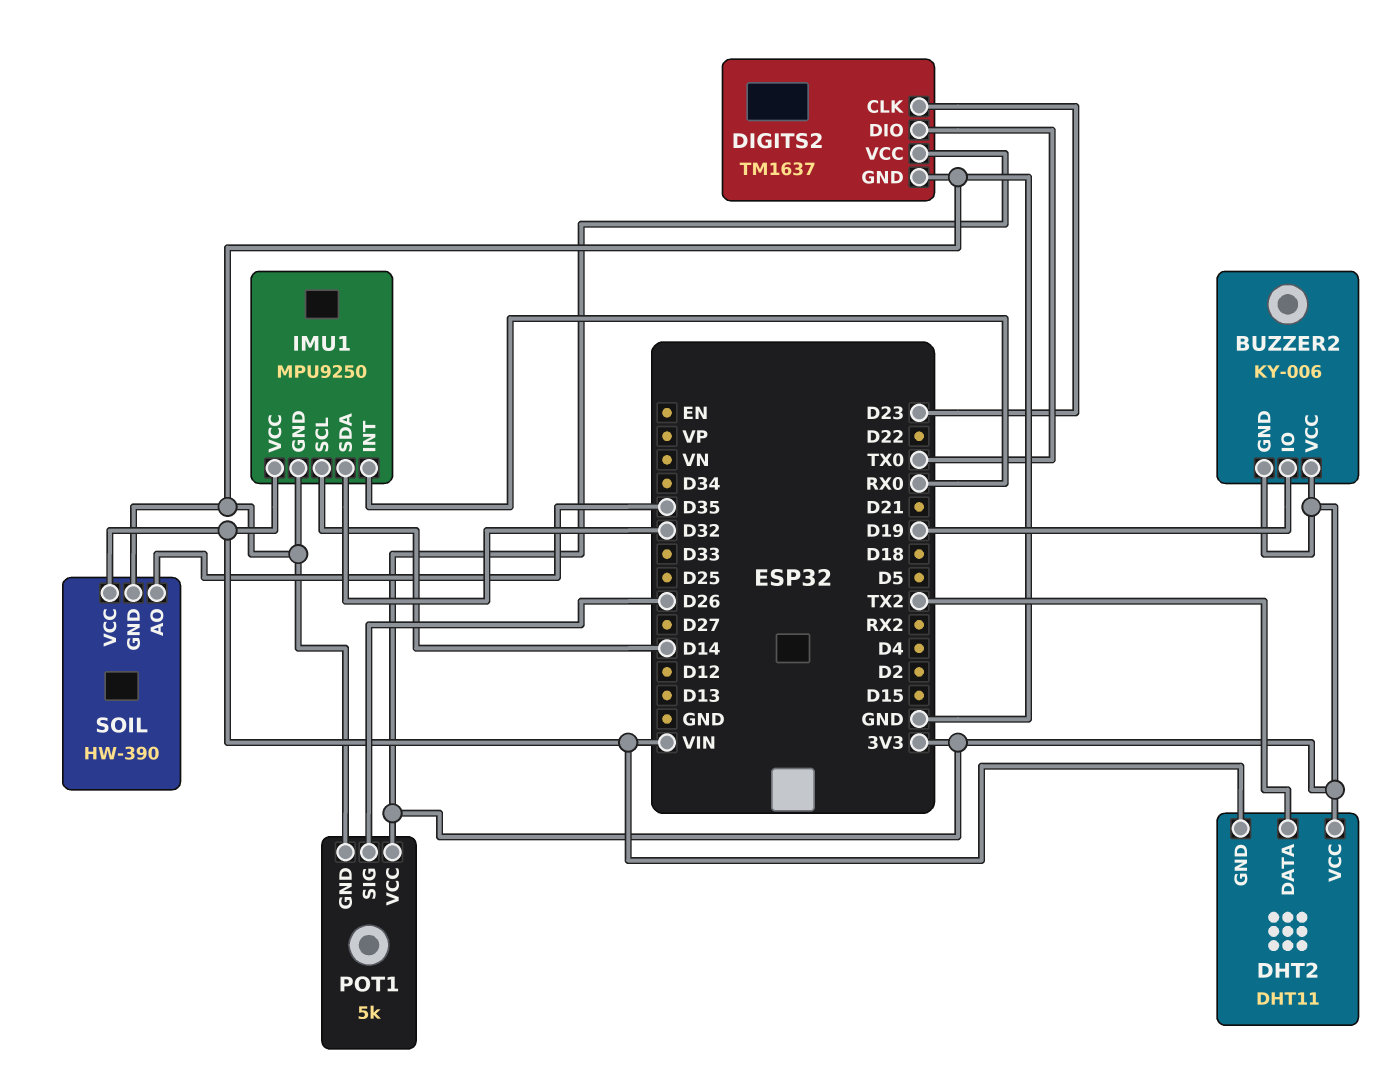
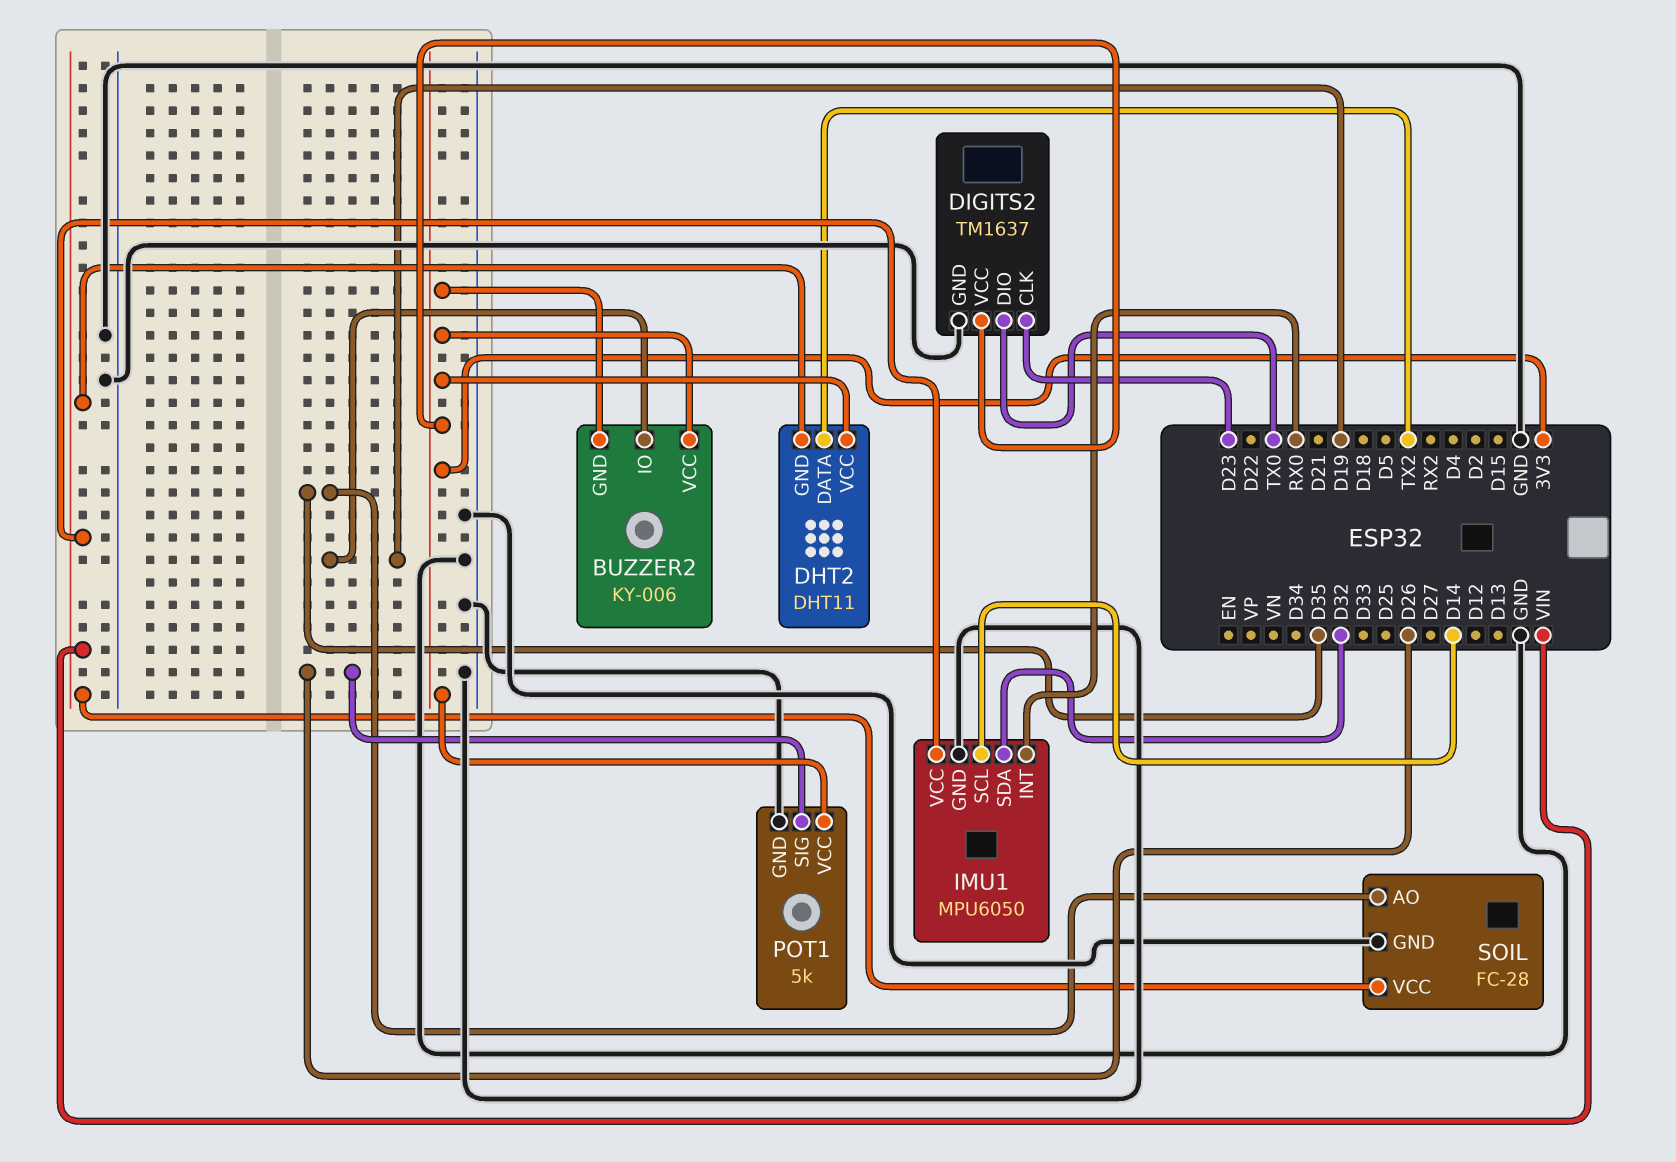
IMU1: MPU9250 -> MPU6050
SOIL: HW-390 -> FC-28

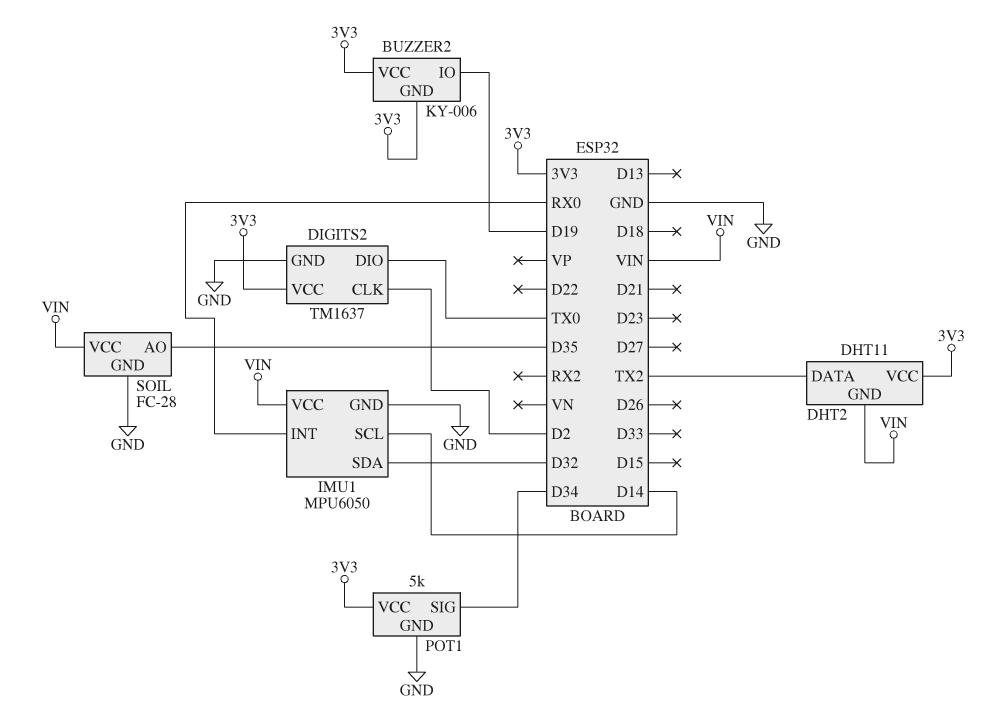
DIGITS2 pin CLK: D23 -> D2
POT1 pin SIG: D26 -> D34

